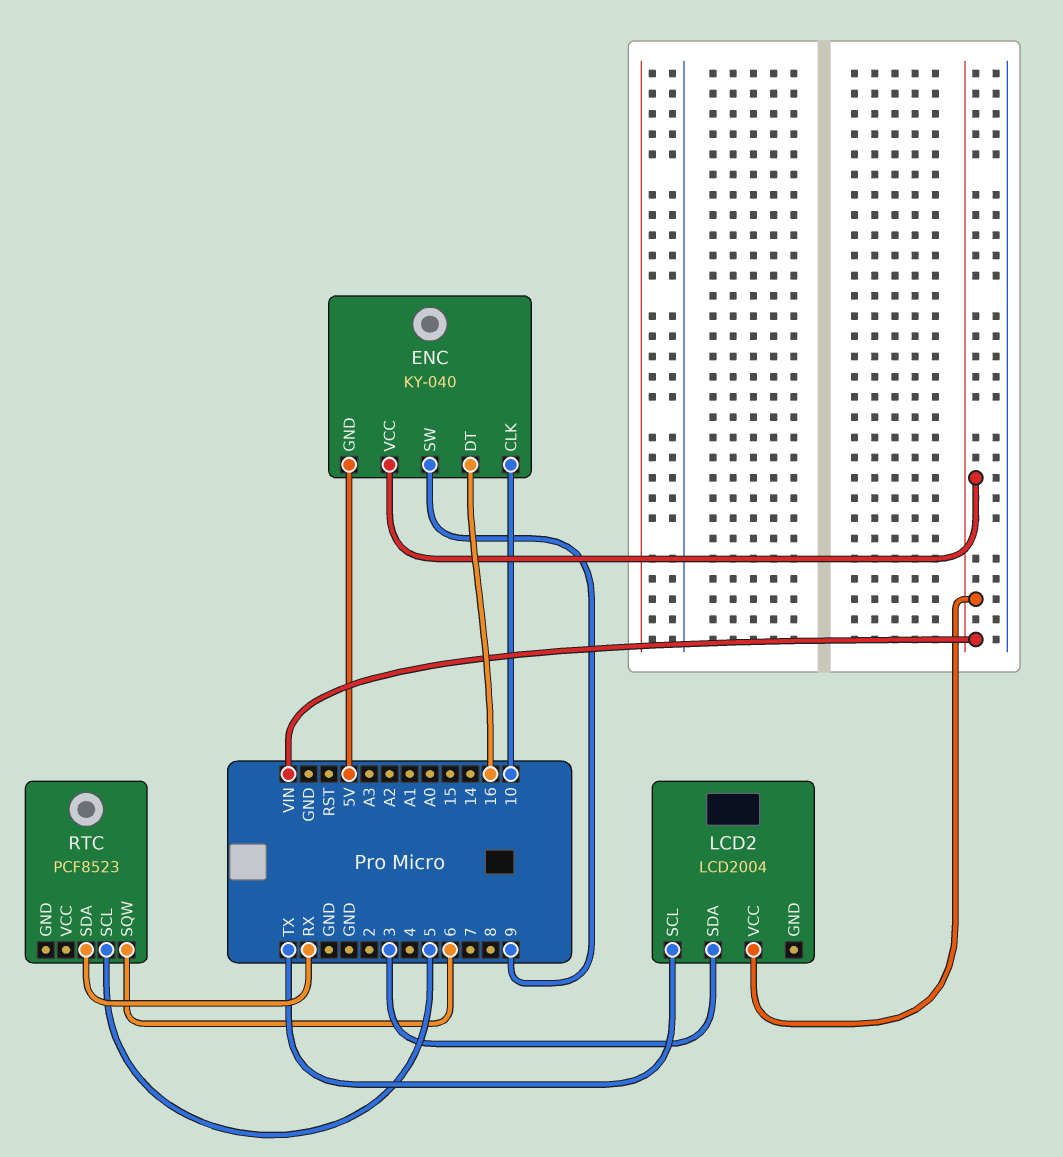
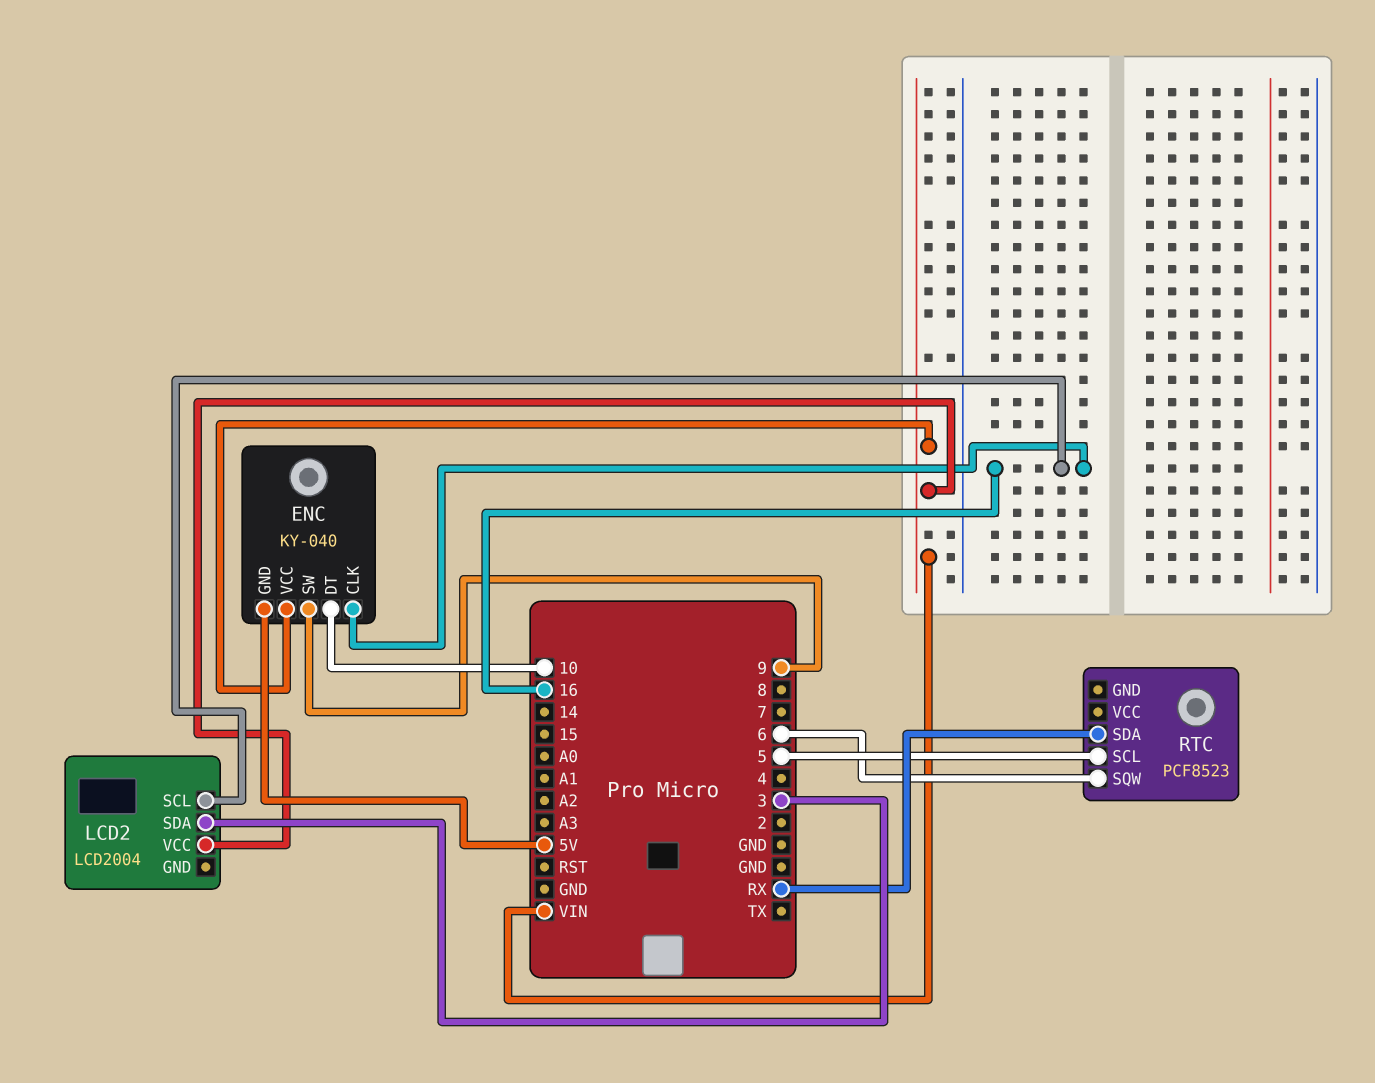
ENC pin CLK: 10 -> 16
ENC pin DT: 16 -> 10
LCD2 pin SCL: TX -> 16

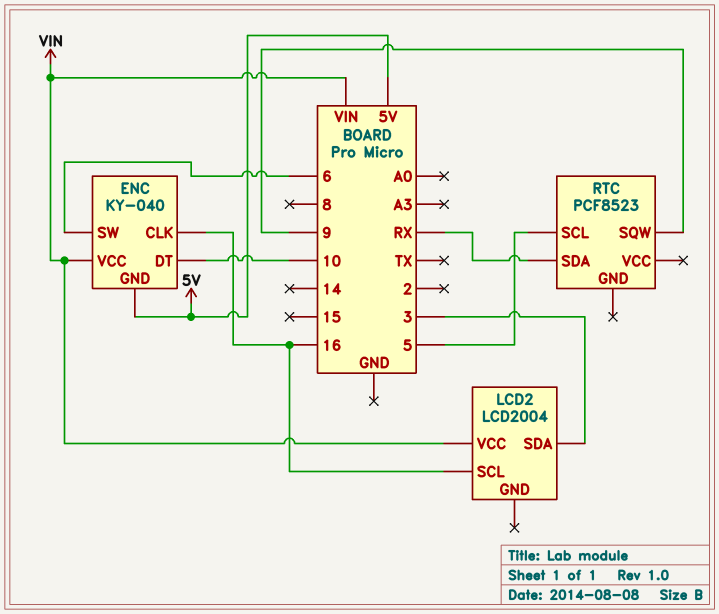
ENC pin SW: 9 -> 6
RTC pin SQW: 6 -> 9

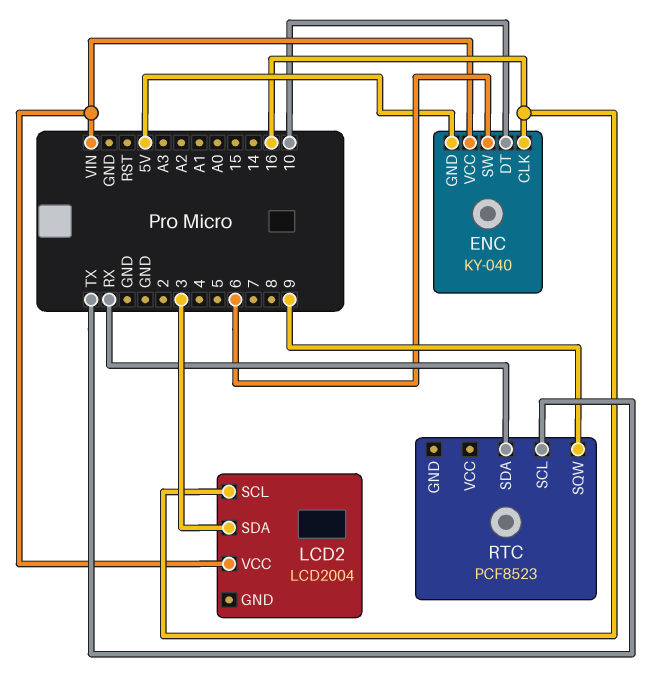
RTC pin SCL: 5 -> TX

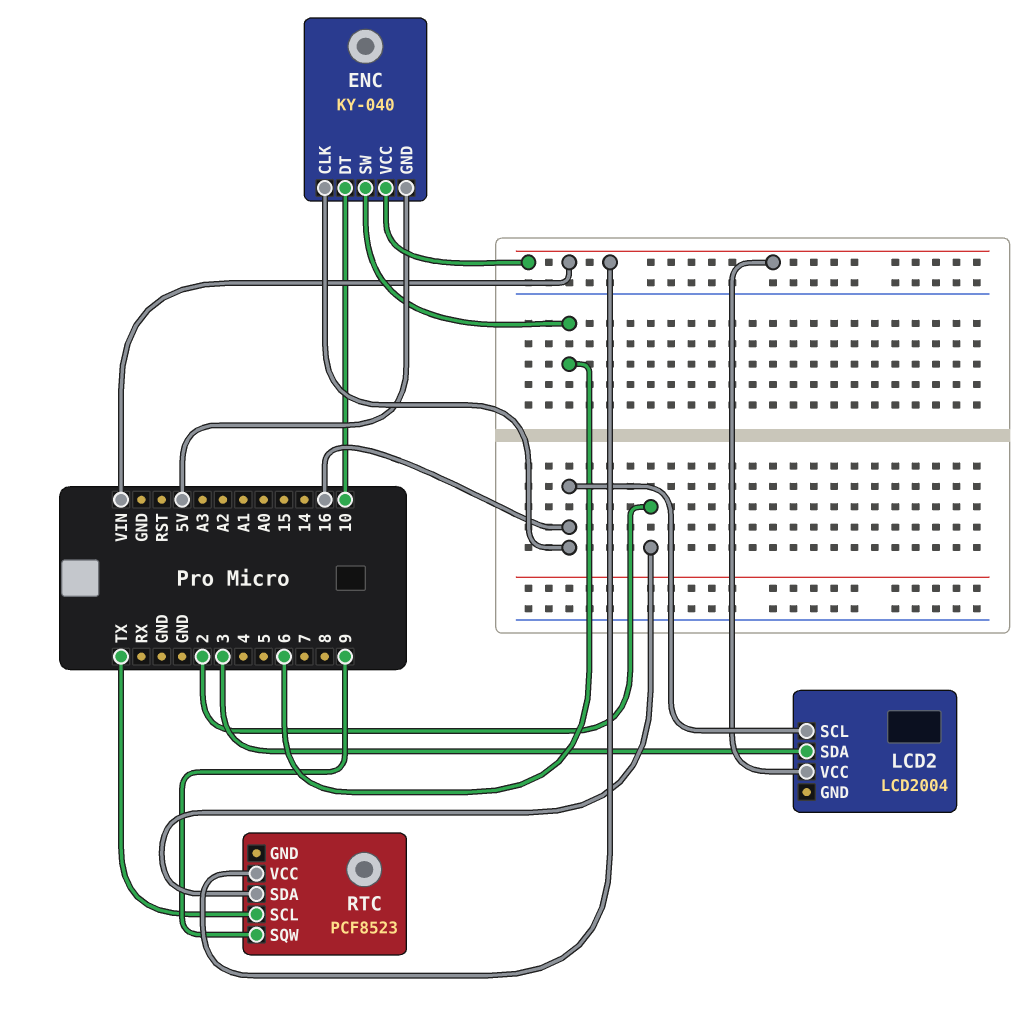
RTC pin SDA: RX -> 2
RTC pin VCC: none -> VIN

